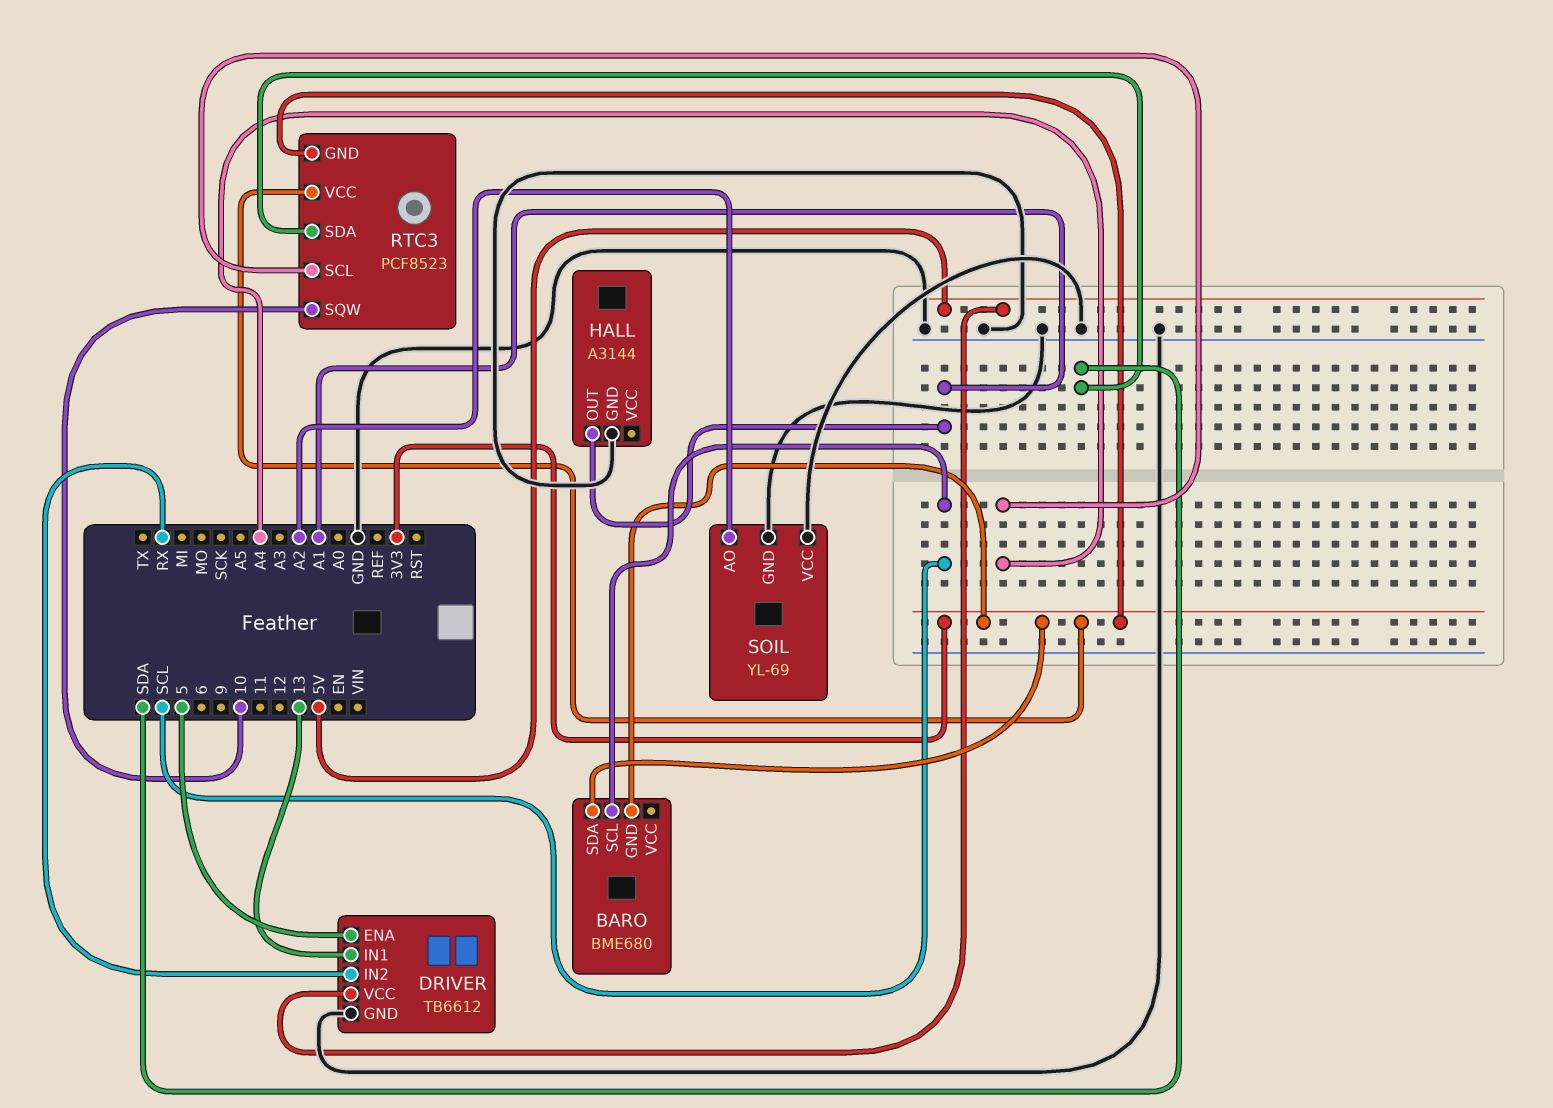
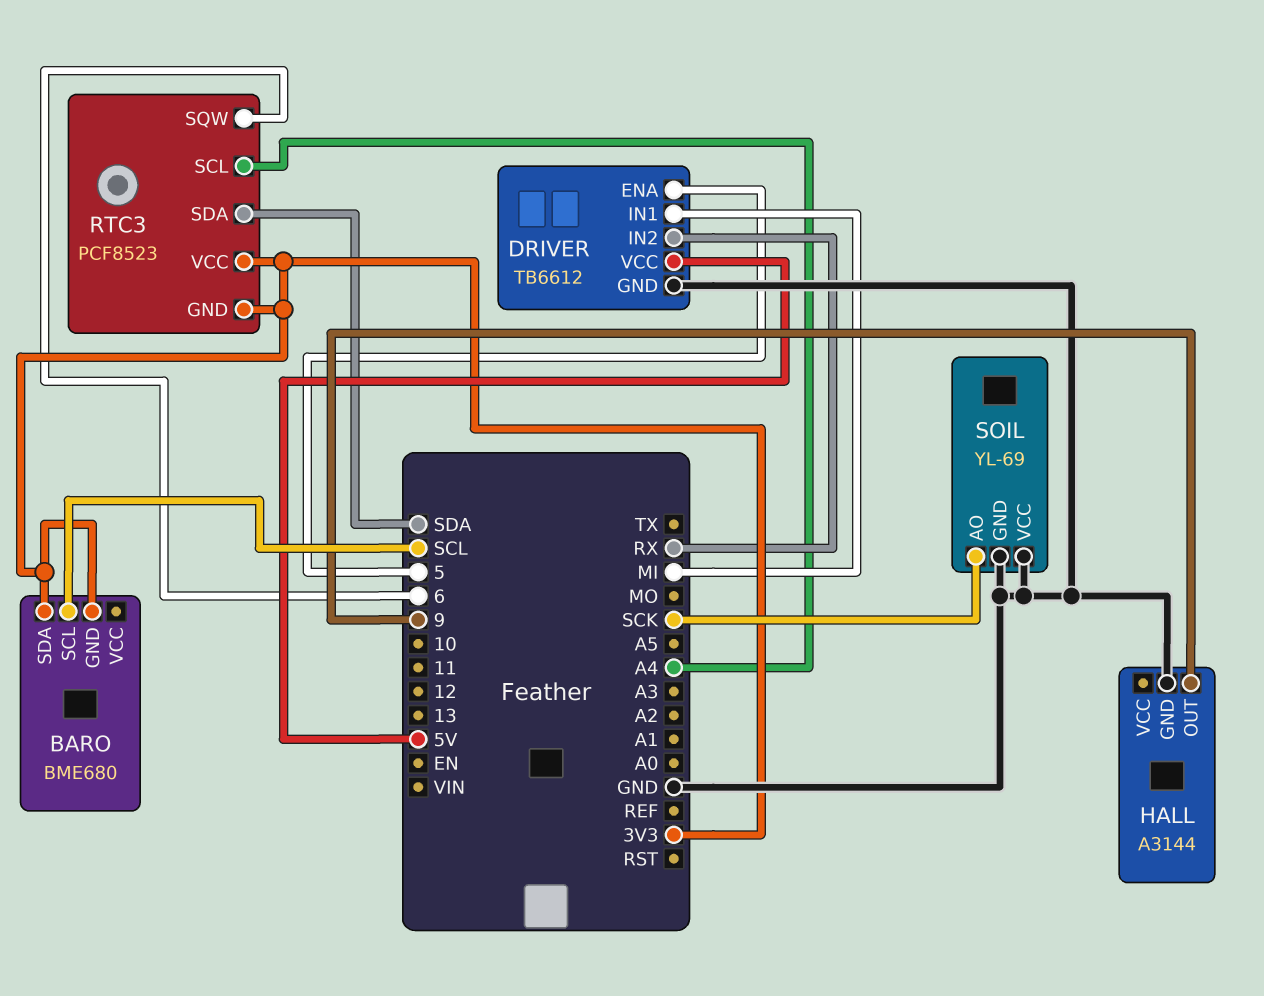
DRIVER pin IN1: 13 -> MI
HALL pin OUT: A1 -> 9
RTC3 pin SQW: 10 -> 6
SOIL pin AO: A2 -> SCK

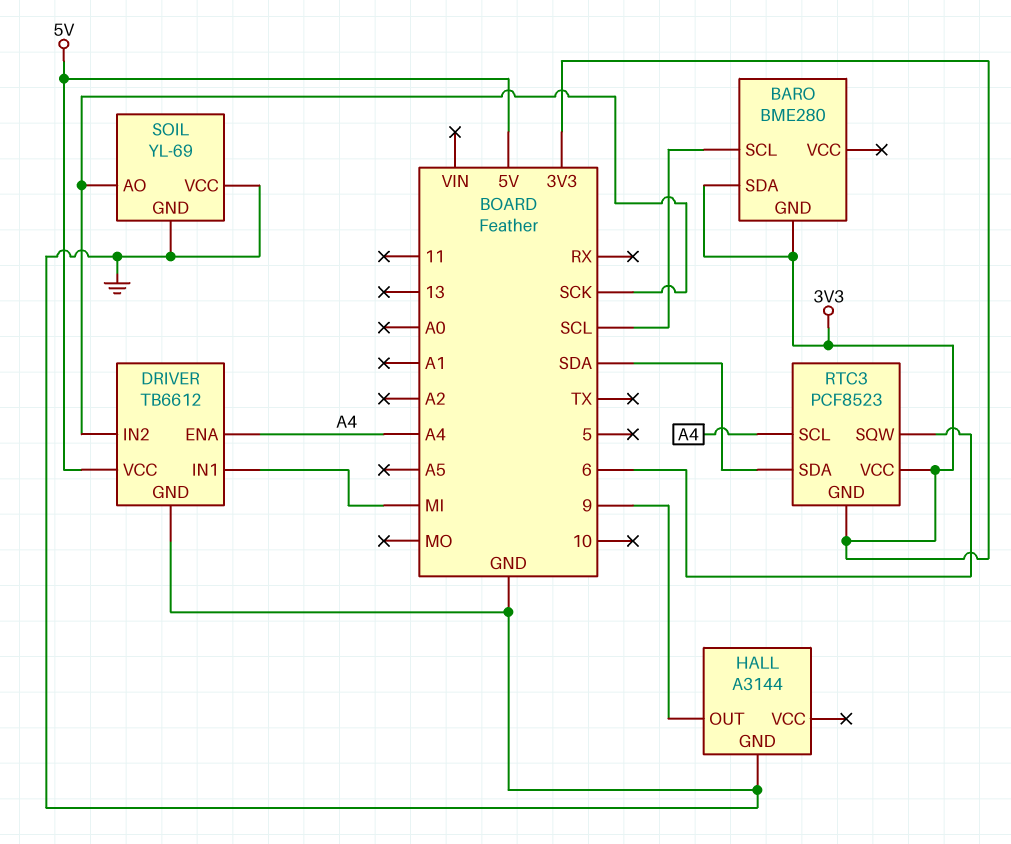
BARO: BME680 -> BME280
DRIVER pin ENA: 5 -> A4
DRIVER pin IN2: RX -> SCK

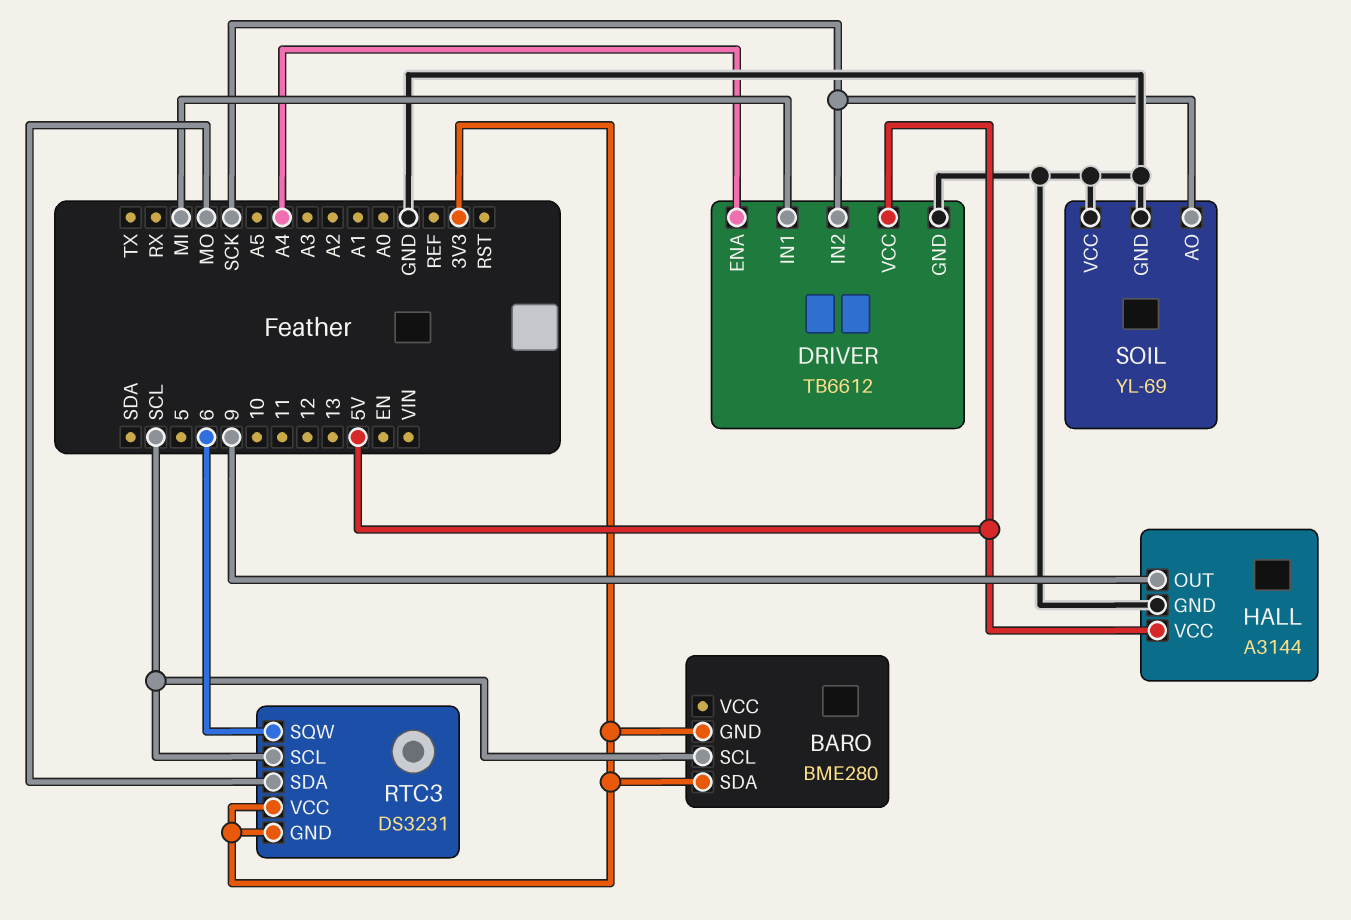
HALL pin VCC: none -> 5V
RTC3: PCF8523 -> DS3231
RTC3 pin SCL: A4 -> SCL
RTC3 pin SDA: SDA -> MO

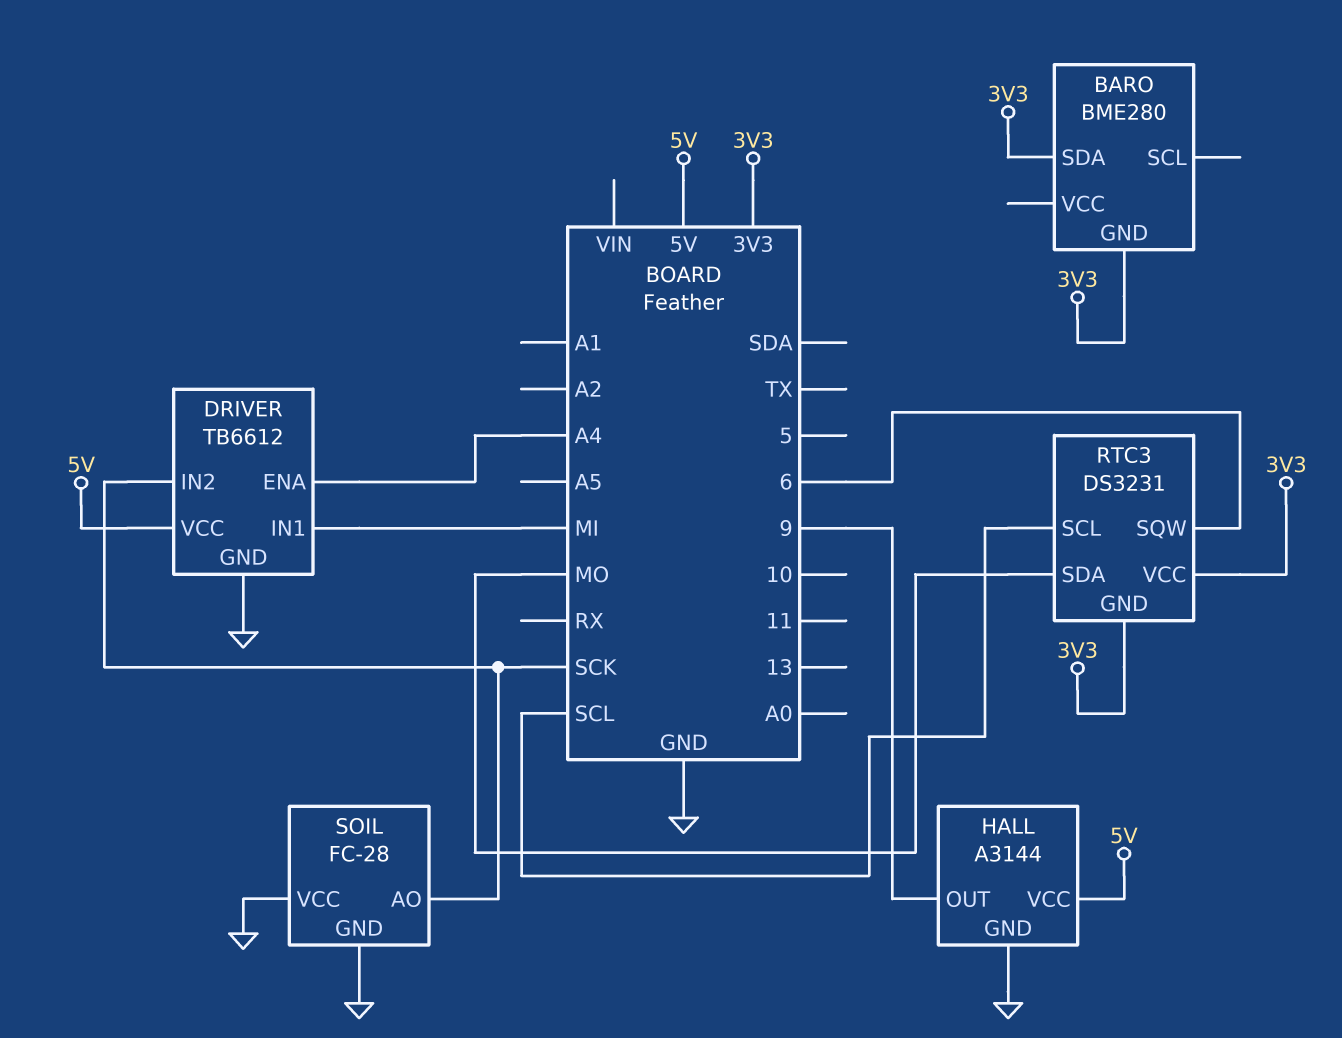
BARO pin SCL: SCL -> none
SOIL: YL-69 -> FC-28

